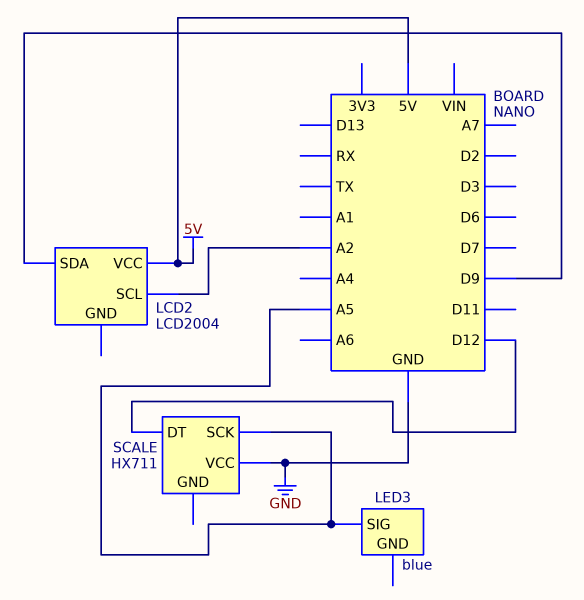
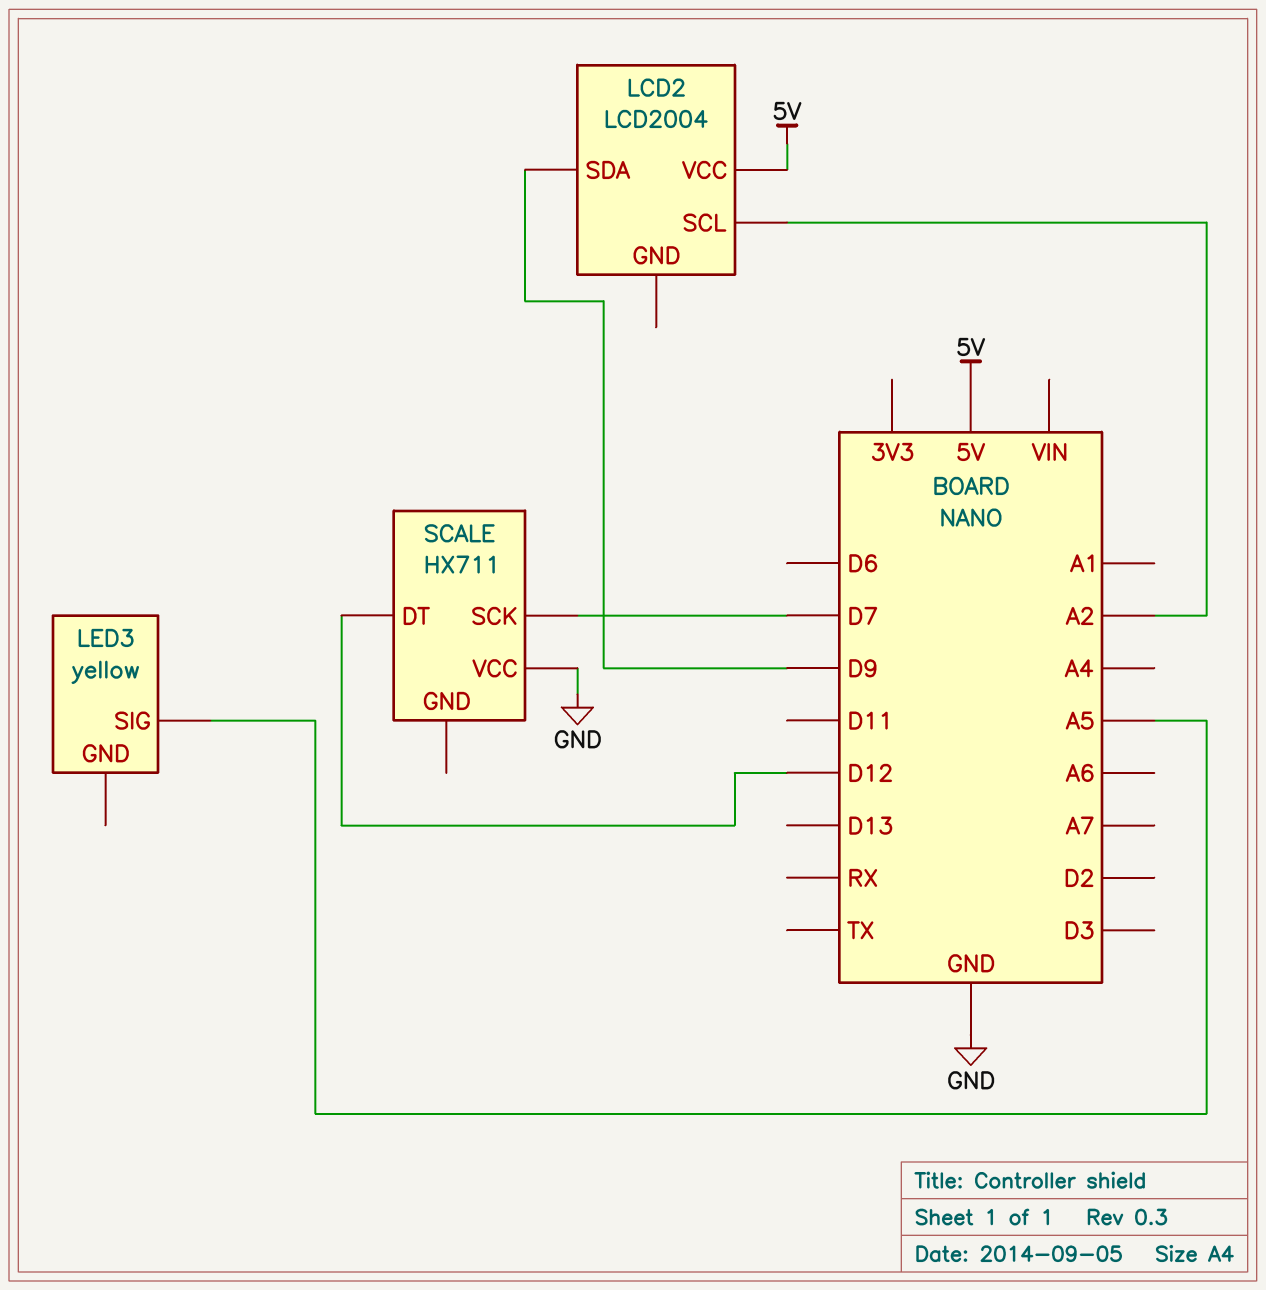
LED3: blue -> yellow
SCALE pin SCK: A5 -> D7

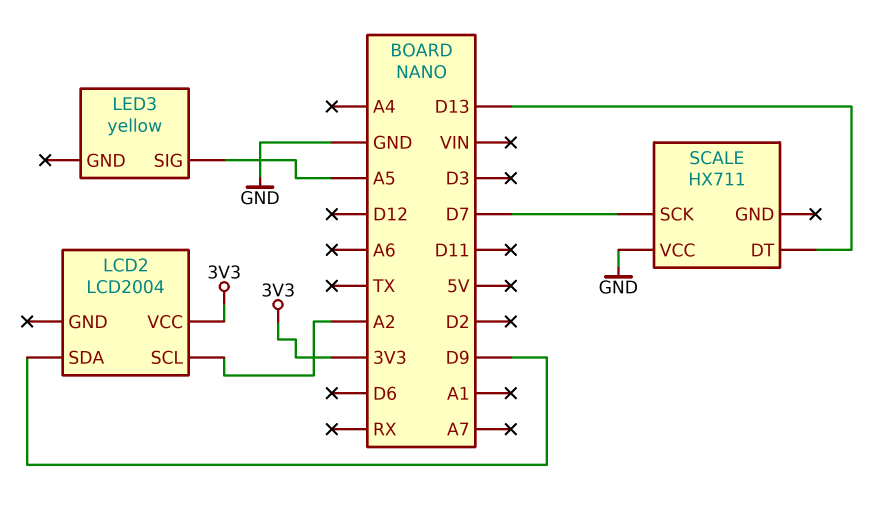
LCD2 pin VCC: 5V -> 3V3
SCALE pin DT: D12 -> D13

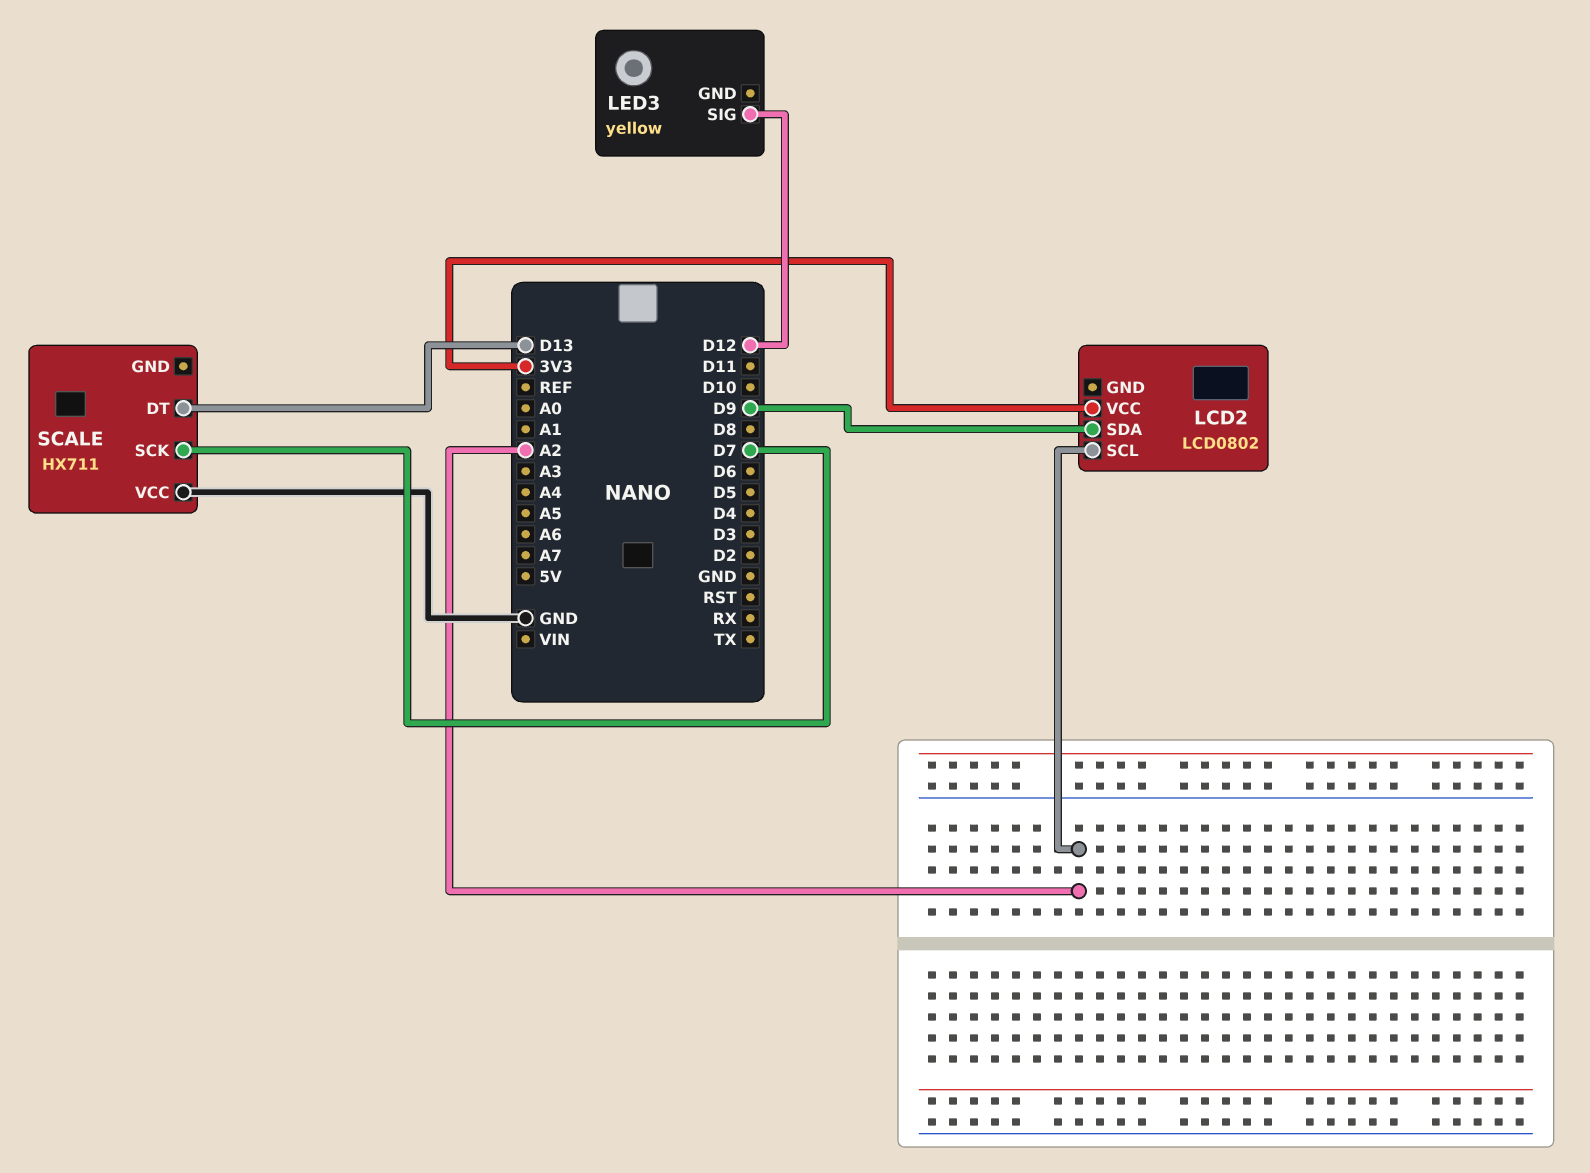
LCD2: LCD2004 -> LCD0802
LED3 pin SIG: A5 -> D12

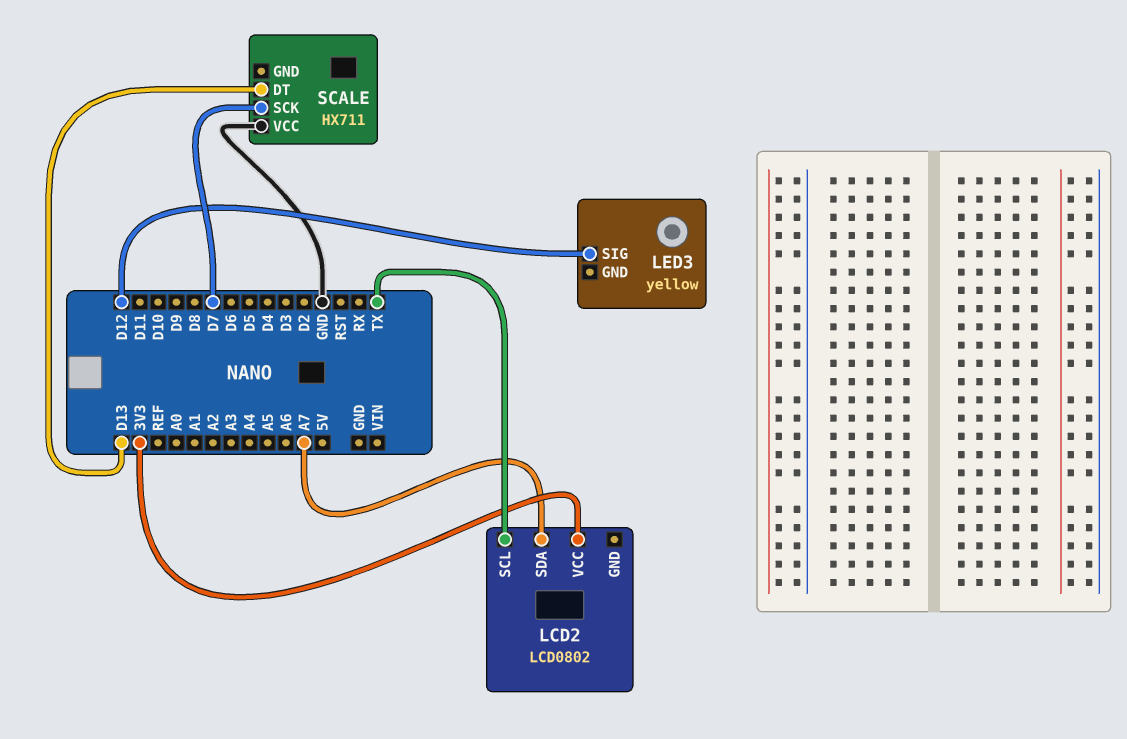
LCD2 pin SCL: A2 -> TX
LCD2 pin SDA: D9 -> A7

